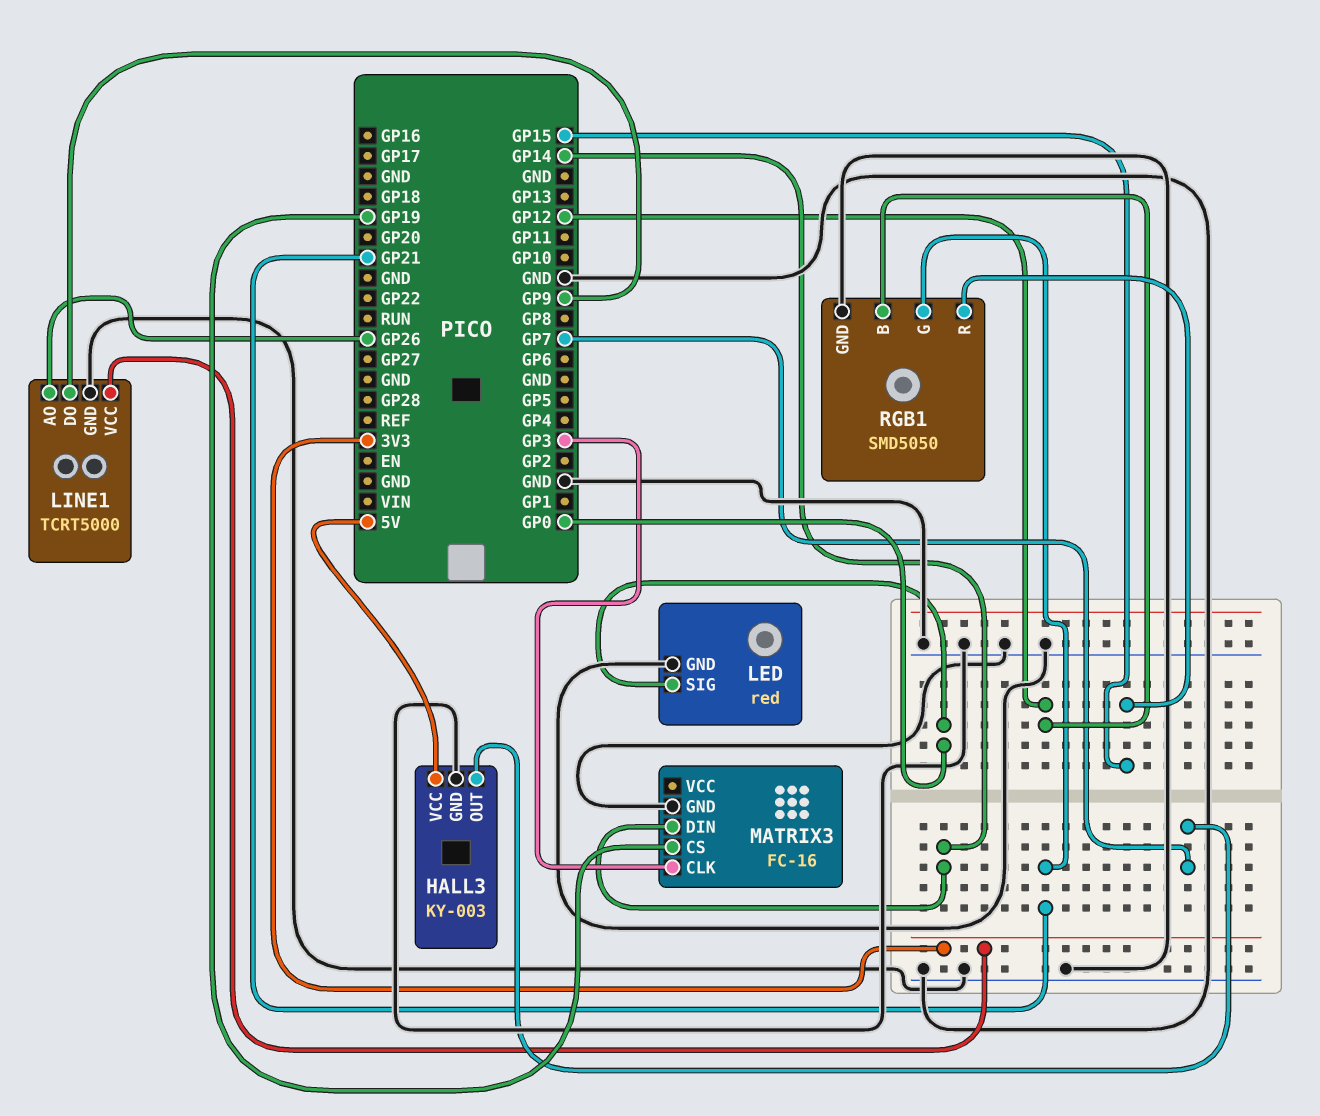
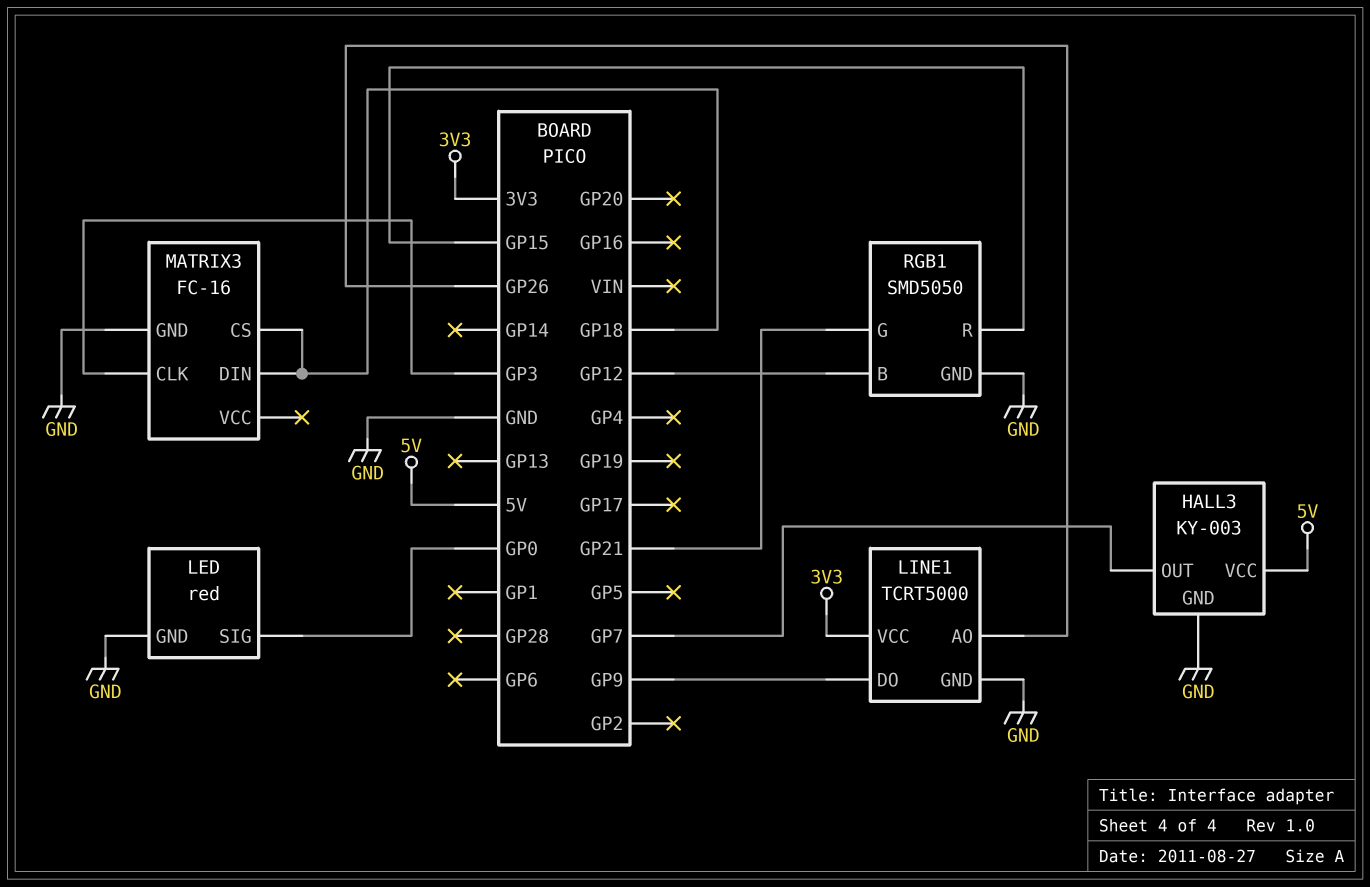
MATRIX3 pin CS: GP19 -> GP18
MATRIX3 pin DIN: GP14 -> GP18

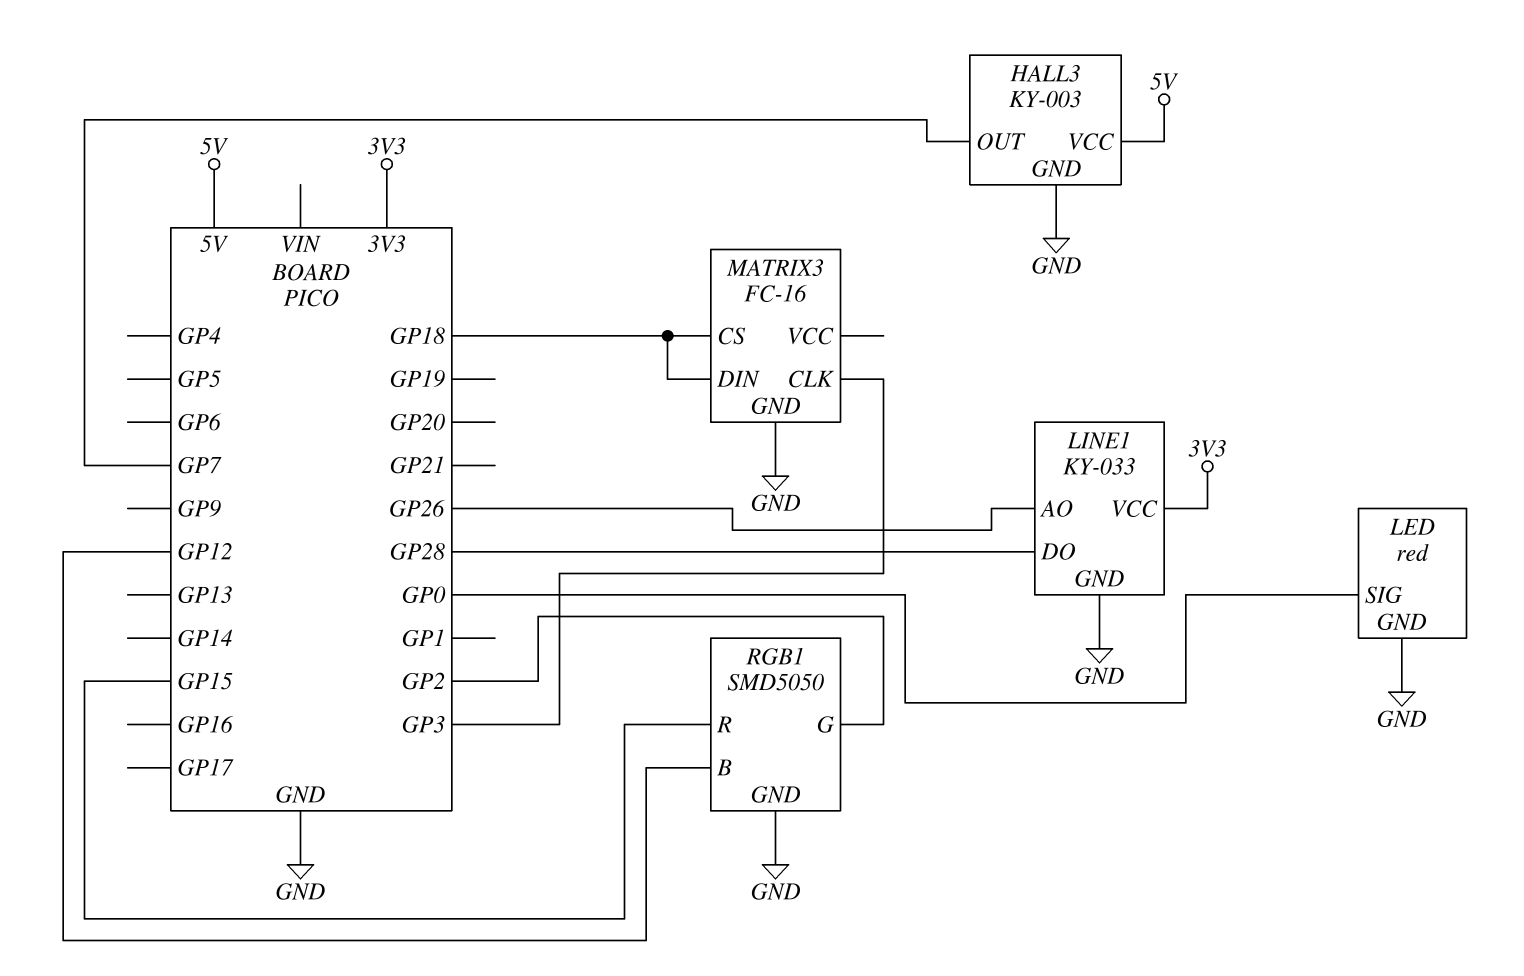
LINE1: TCRT5000 -> KY-033
LINE1 pin DO: GP9 -> GP28
RGB1 pin G: GP21 -> GP2

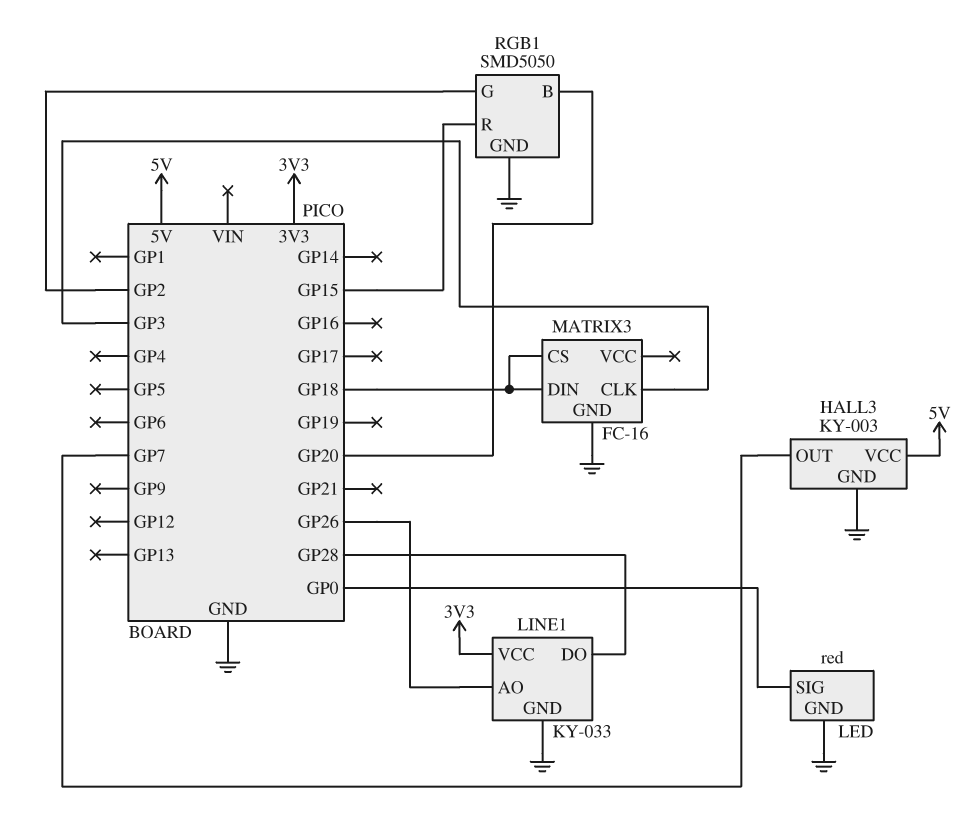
RGB1 pin B: GP12 -> GP20

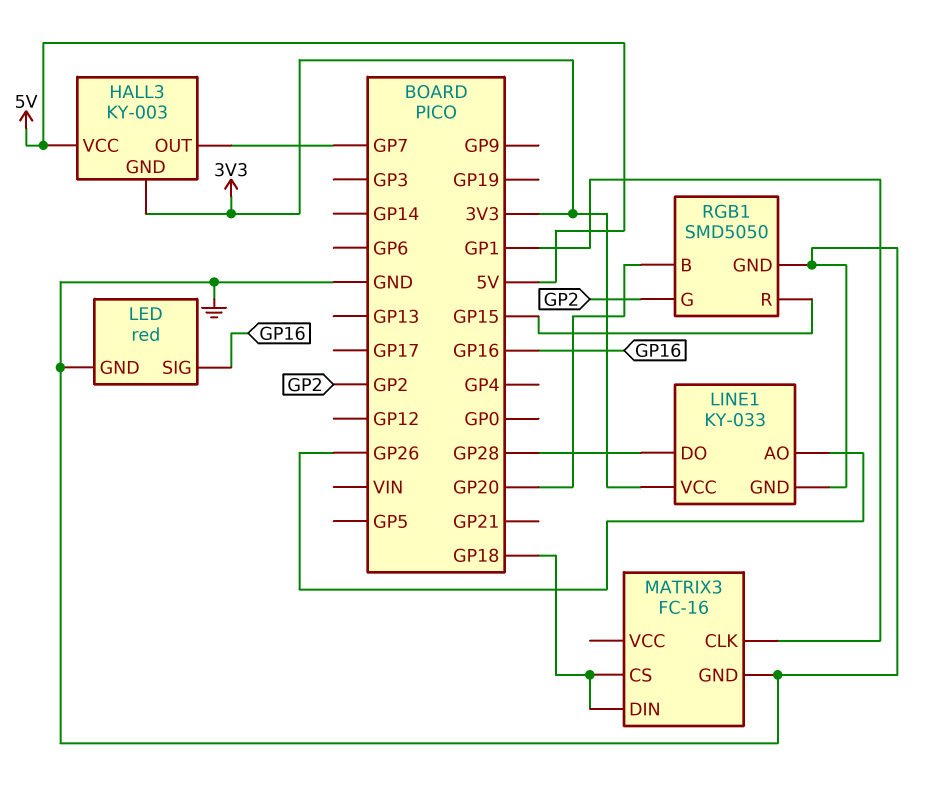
HALL3 pin GND: GND -> 3V3
LED pin SIG: GP0 -> GP16
MATRIX3 pin CLK: GP3 -> GP1

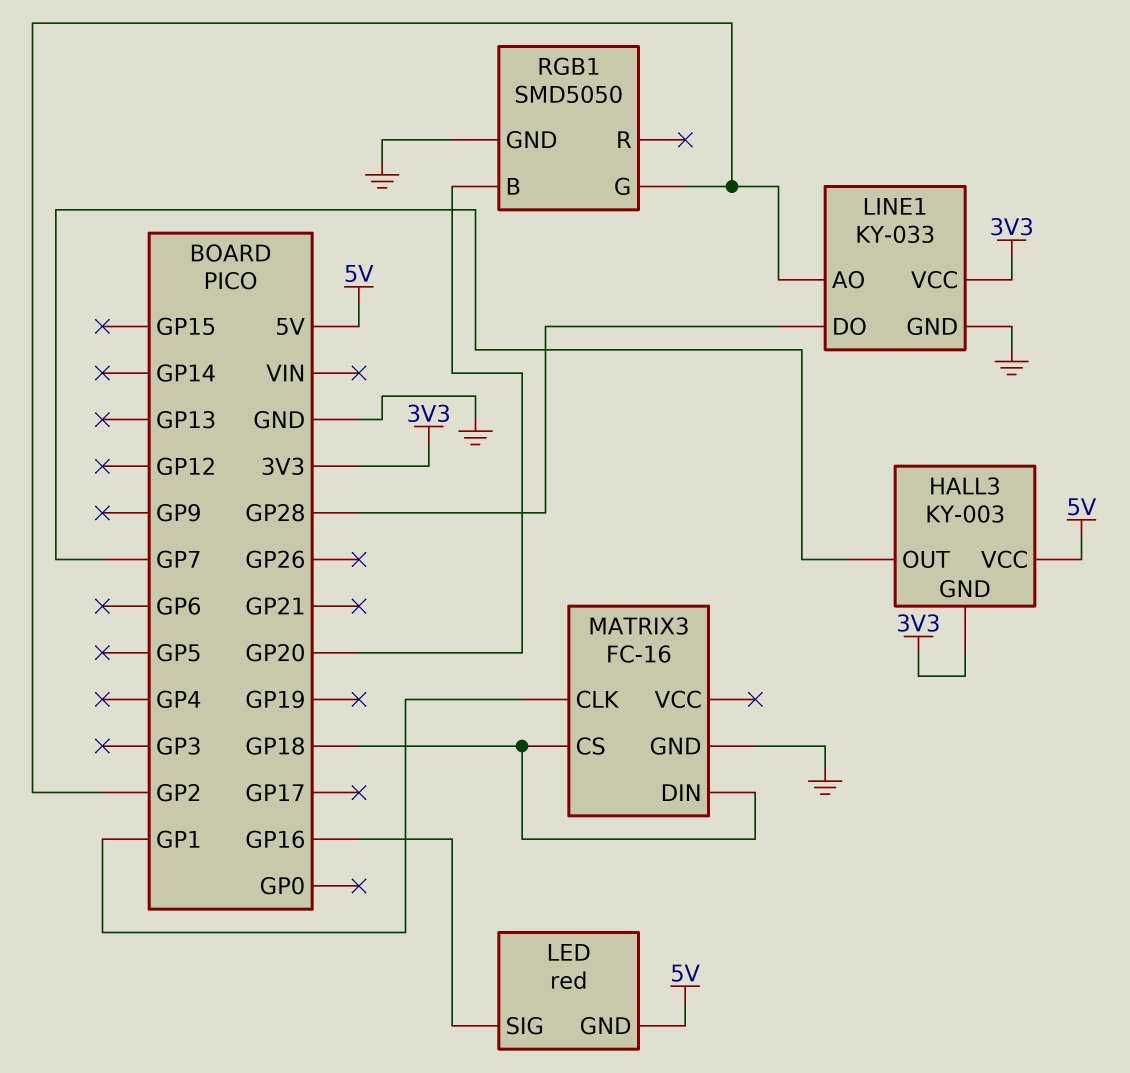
LED pin GND: GND -> 5V
LINE1 pin AO: GP26 -> GP2
RGB1 pin R: GP15 -> none

